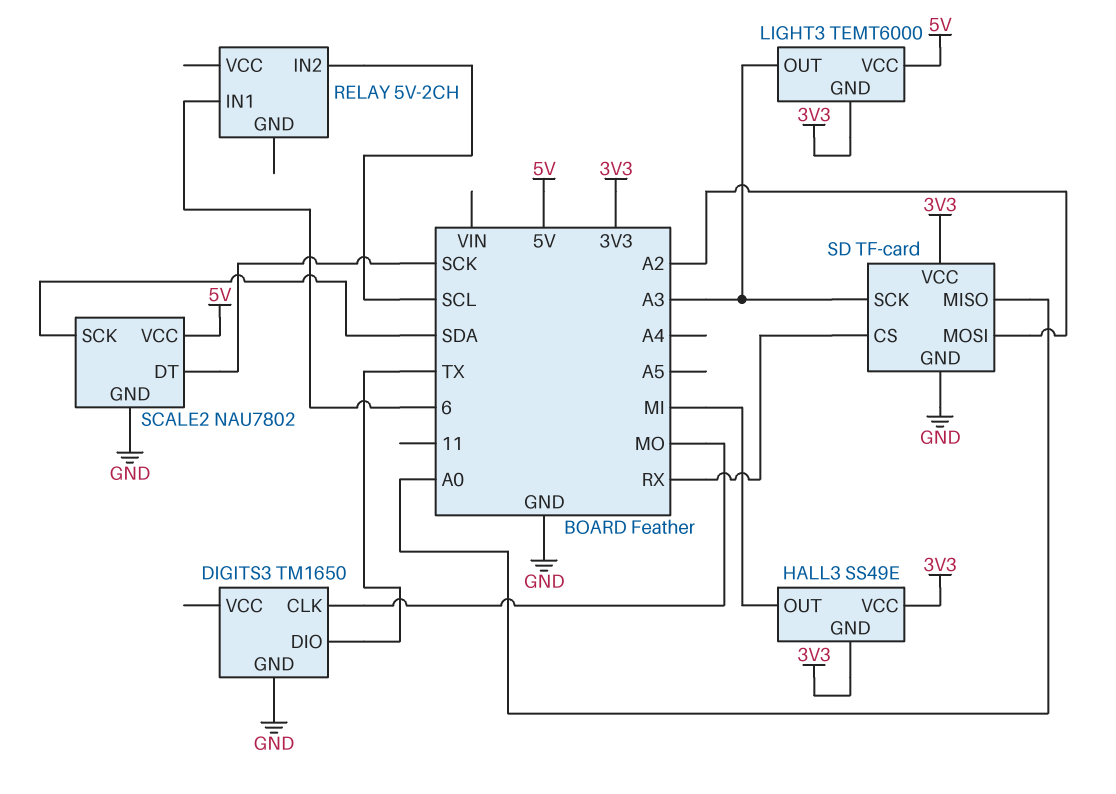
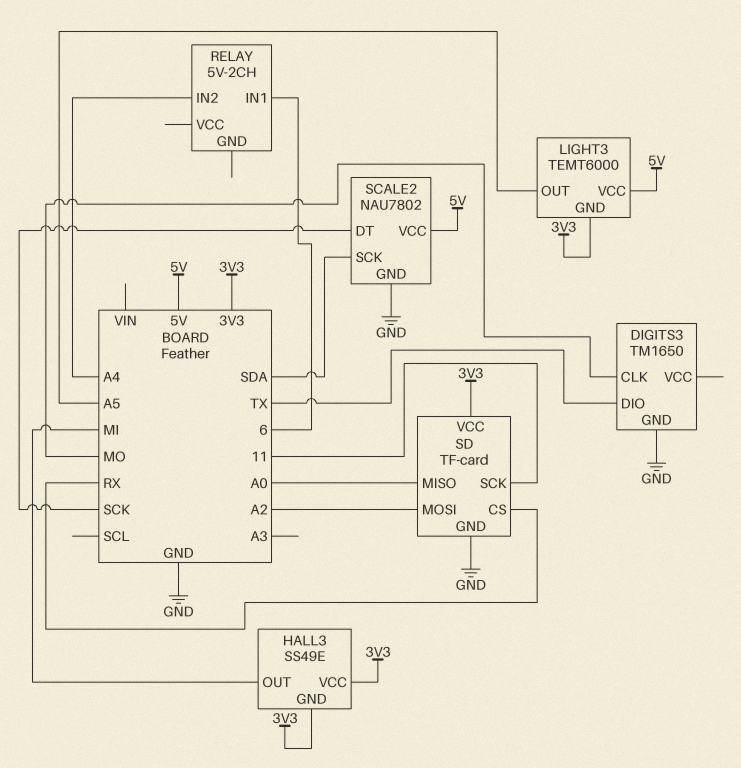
LIGHT3 pin OUT: A3 -> A5
RELAY pin IN2: SCL -> A4
SD pin SCK: A3 -> 11

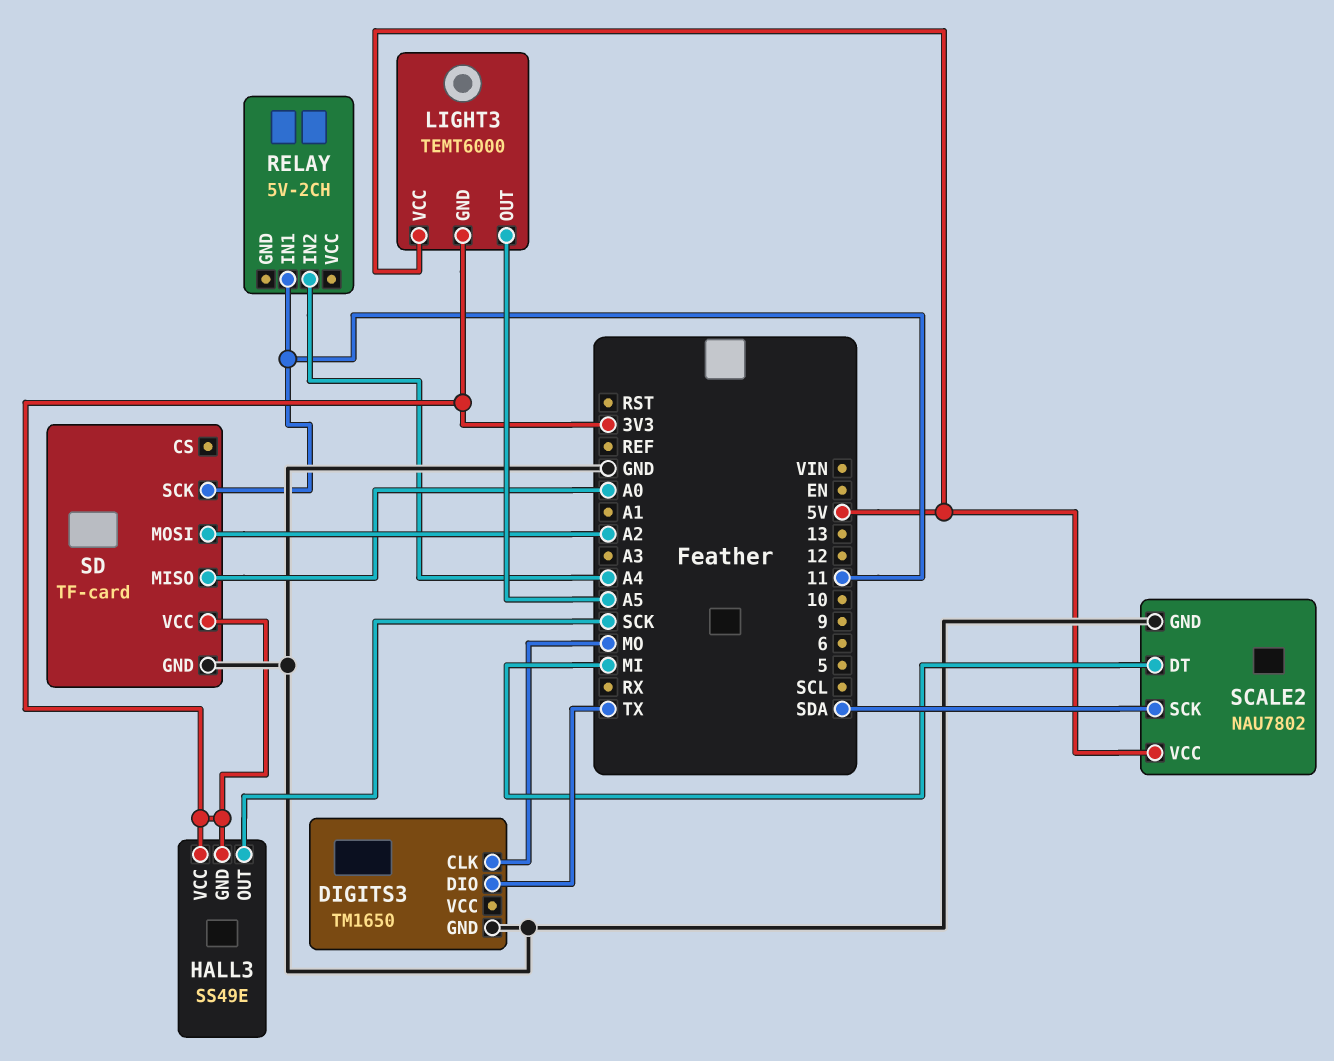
HALL3 pin OUT: MI -> SCK
RELAY pin IN1: 6 -> 11
SCALE2 pin DT: SCK -> MI
SD pin CS: RX -> none

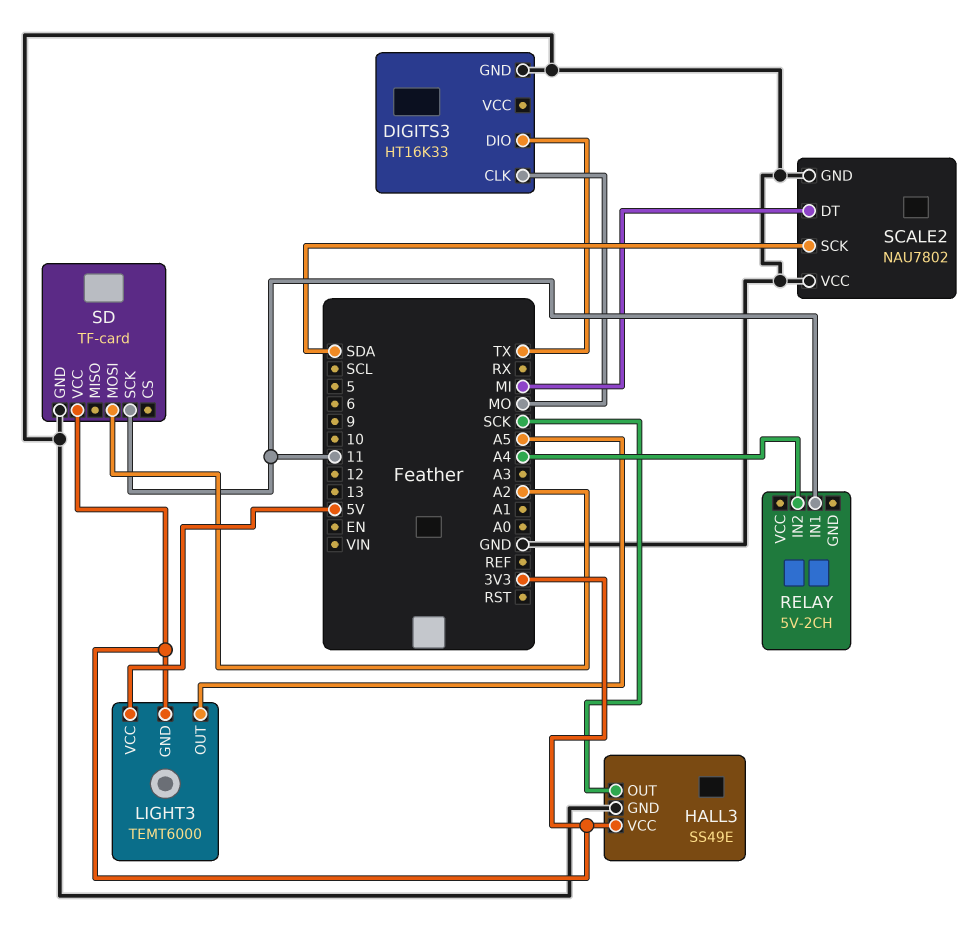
DIGITS3: TM1650 -> HT16K33
HALL3 pin GND: 3V3 -> GND
SCALE2 pin VCC: 5V -> GND
SD pin MISO: A0 -> none

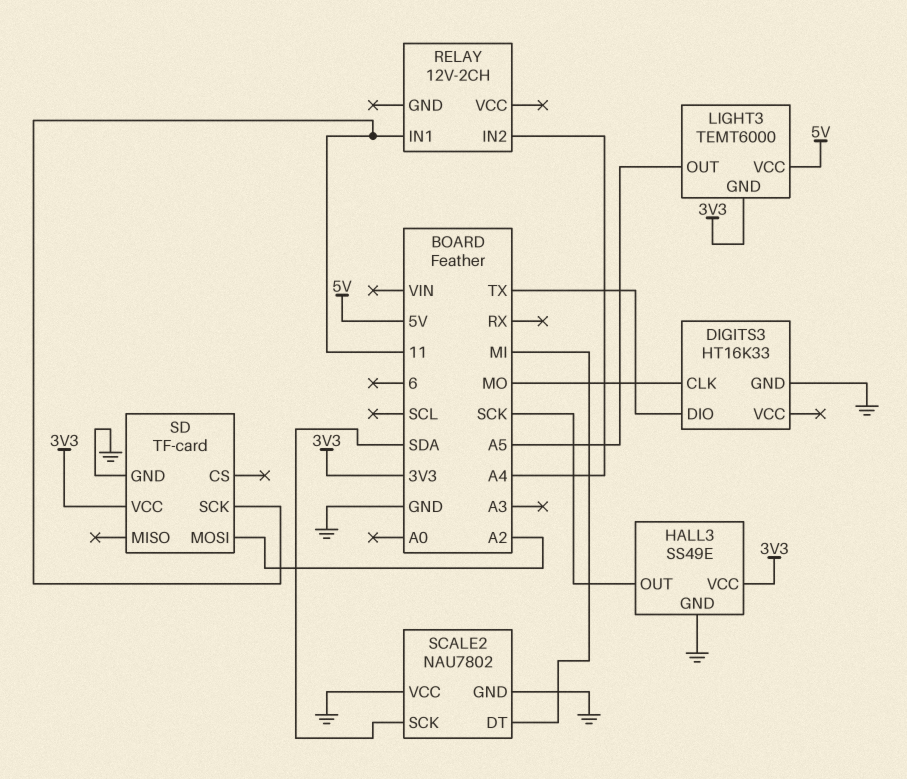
RELAY: 5V-2CH -> 12V-2CH

